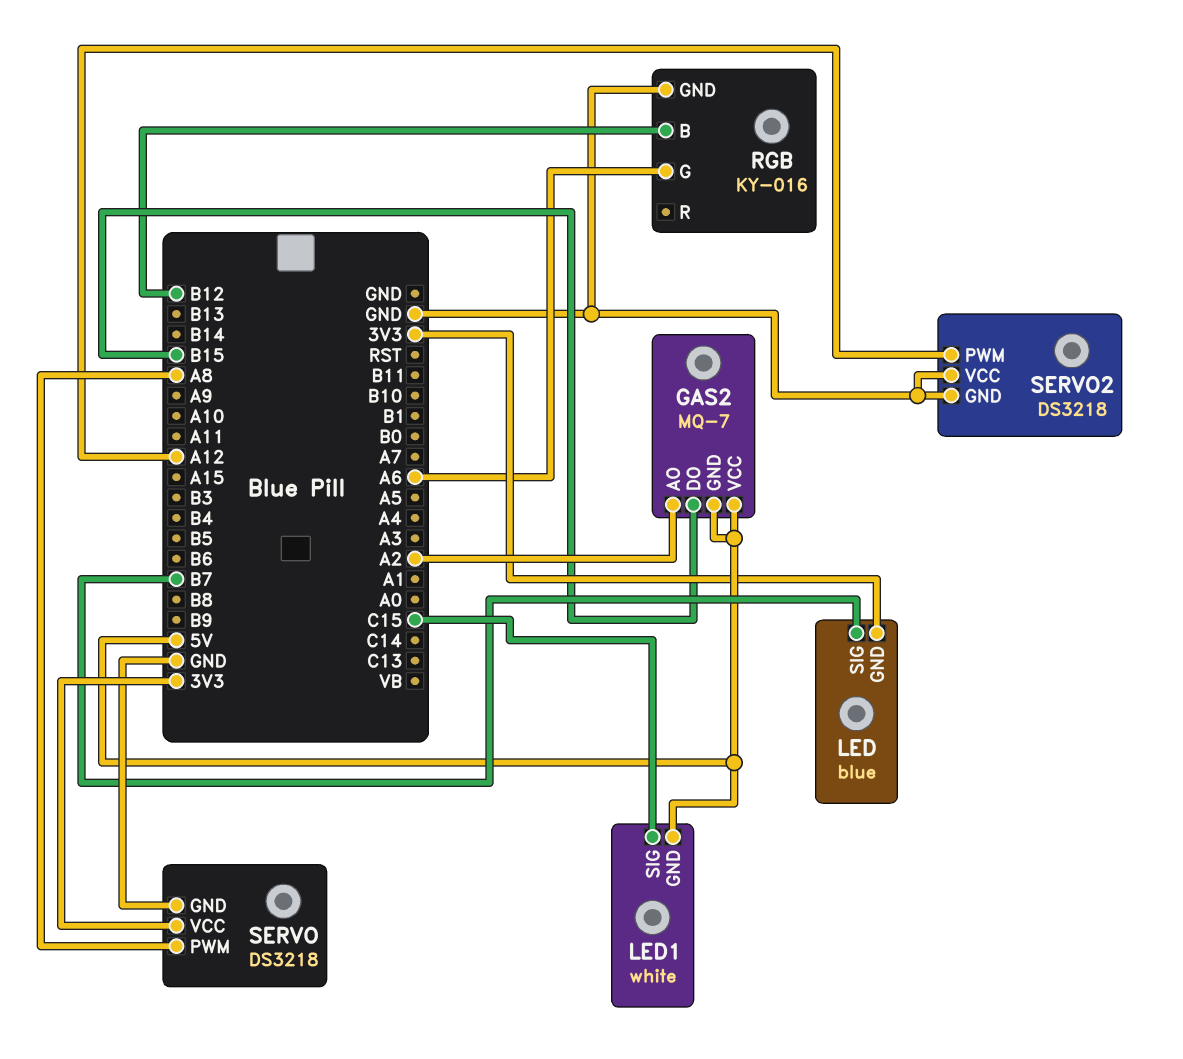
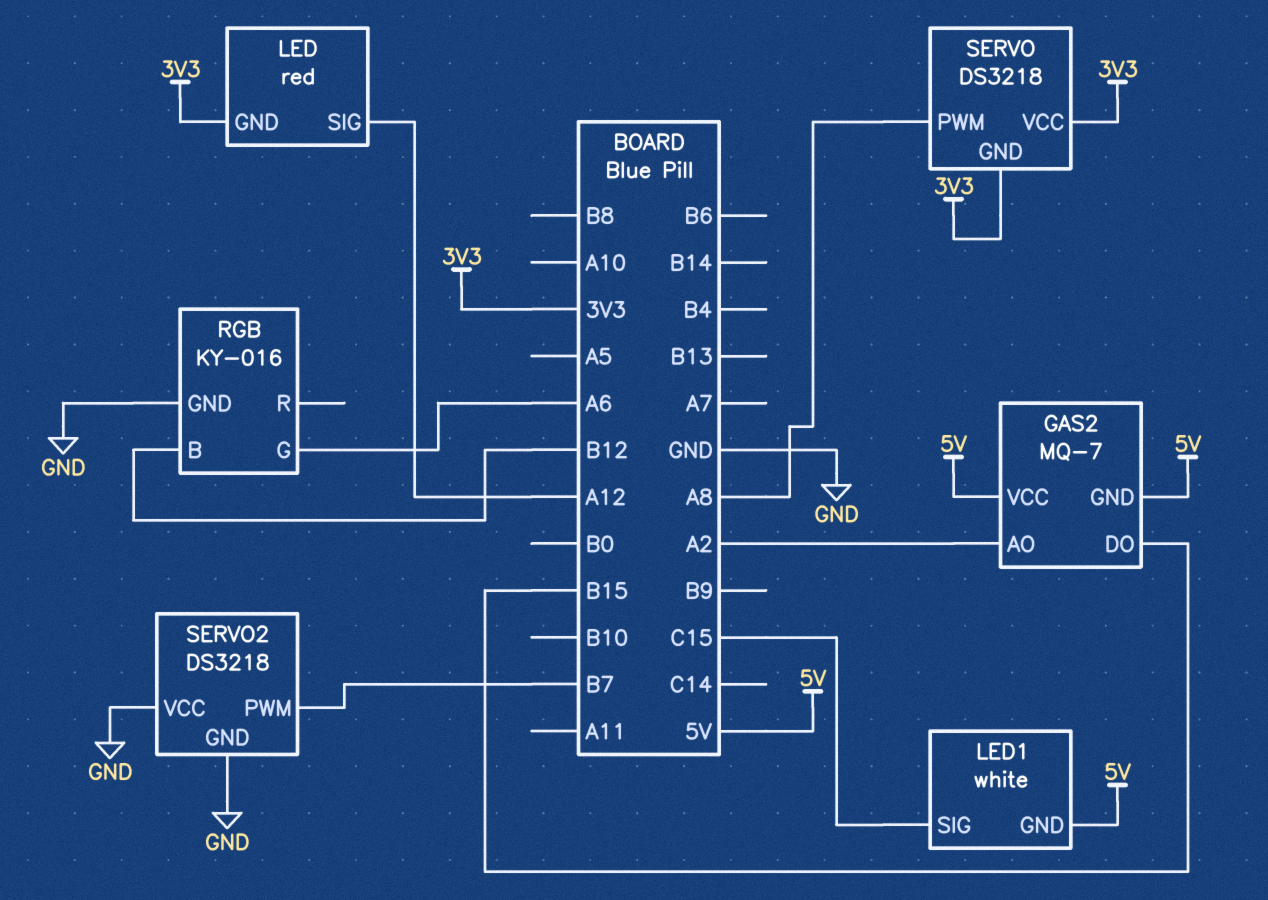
LED: blue -> red
LED pin SIG: B7 -> A12
SERVO pin GND: GND -> 3V3
SERVO2 pin PWM: A12 -> B7

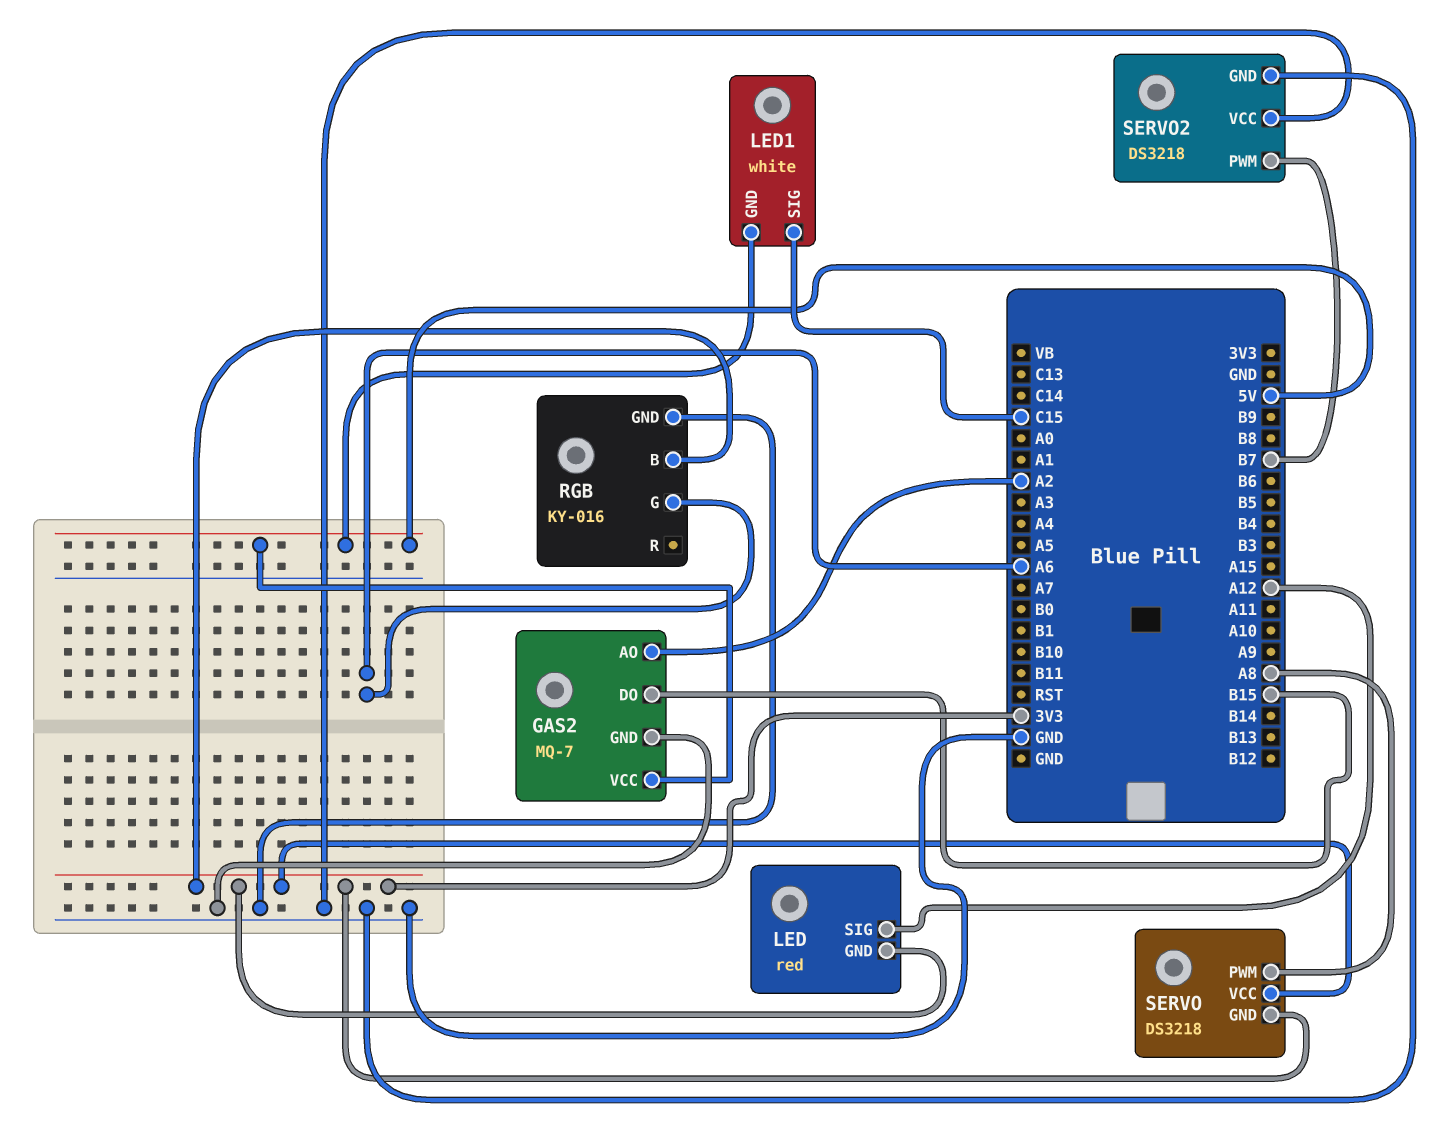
GAS2 pin GND: 5V -> GND
RGB pin B: B12 -> 3V3

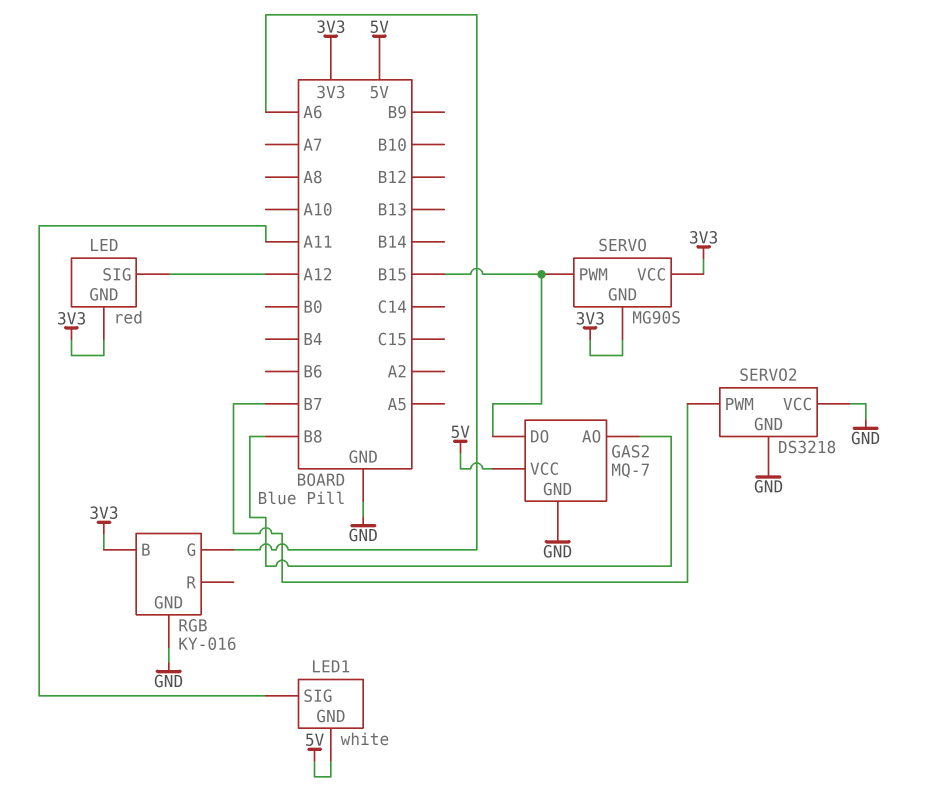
GAS2 pin AO: A2 -> B8
LED1 pin SIG: C15 -> A11
SERVO: DS3218 -> MG90S
SERVO pin PWM: A8 -> B15

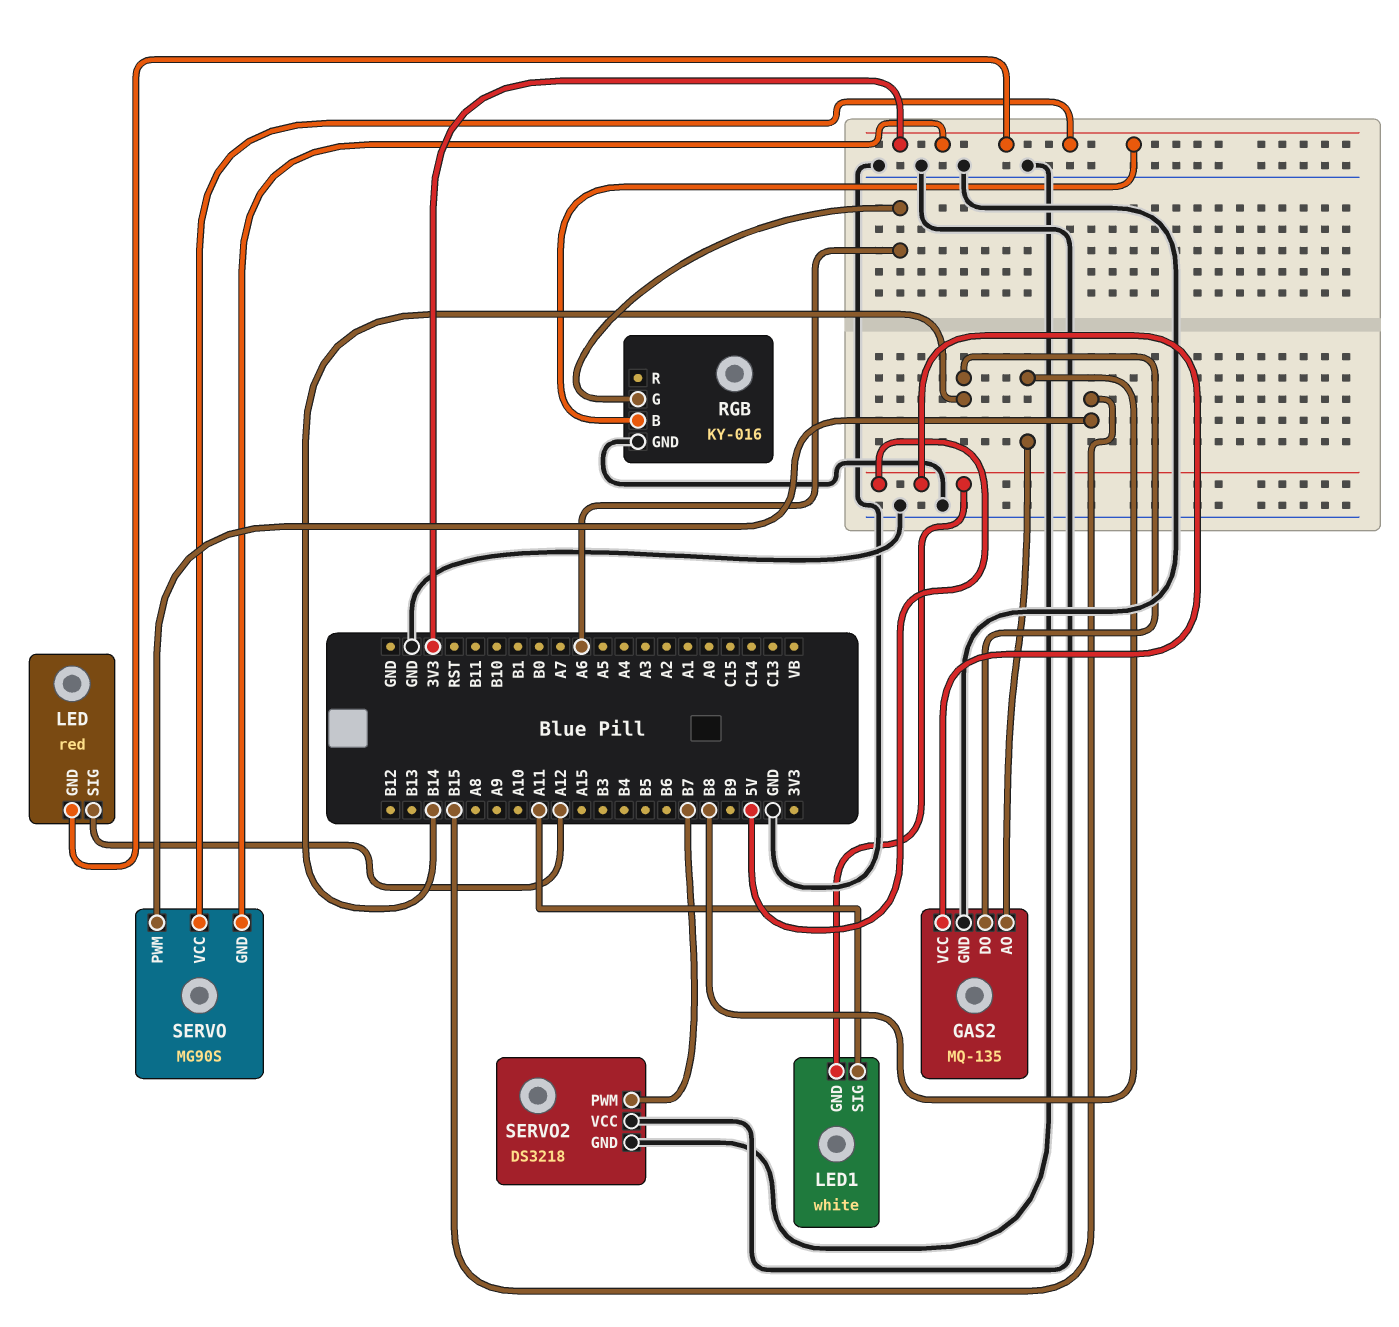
GAS2: MQ-7 -> MQ-135
GAS2 pin DO: B15 -> B14

